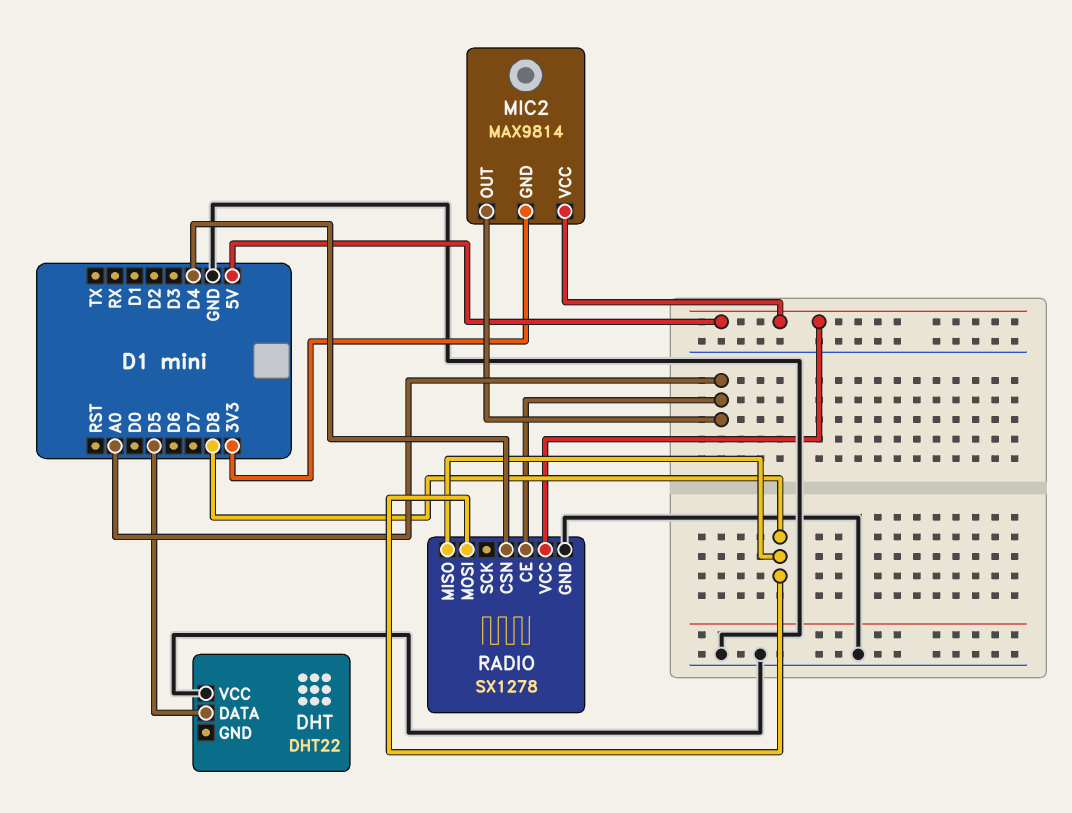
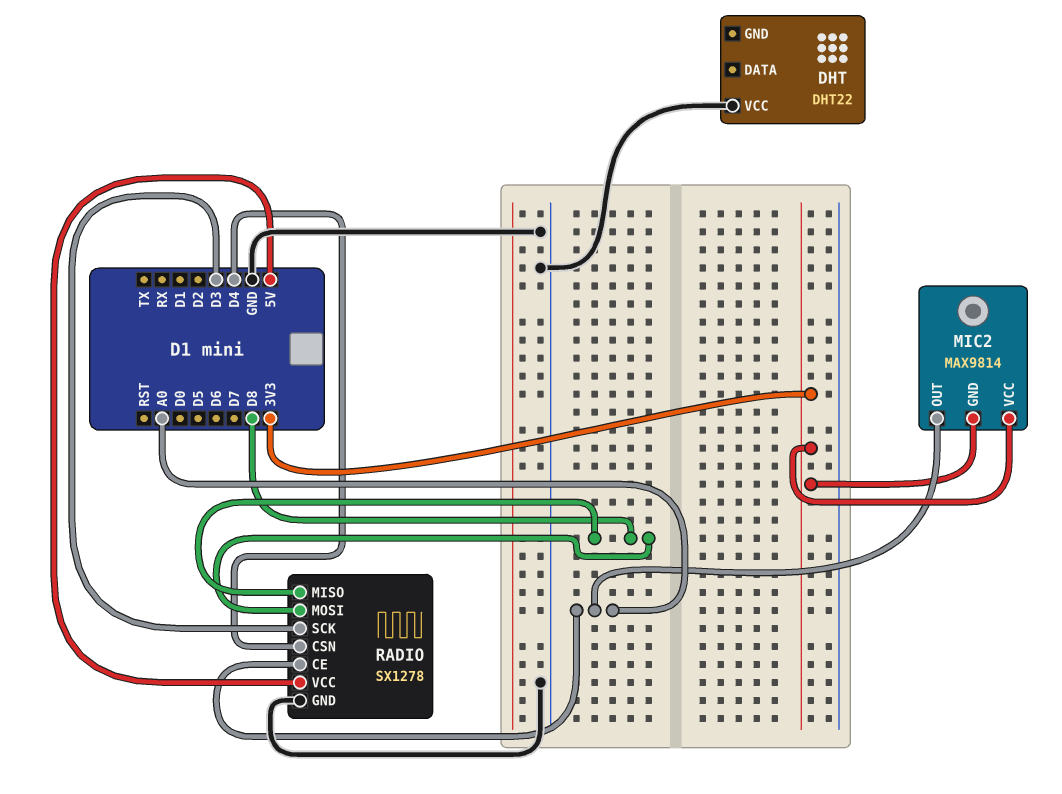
DHT pin DATA: D5 -> none
MIC2 pin VCC: 5V -> 3V3
RADIO pin SCK: none -> D3

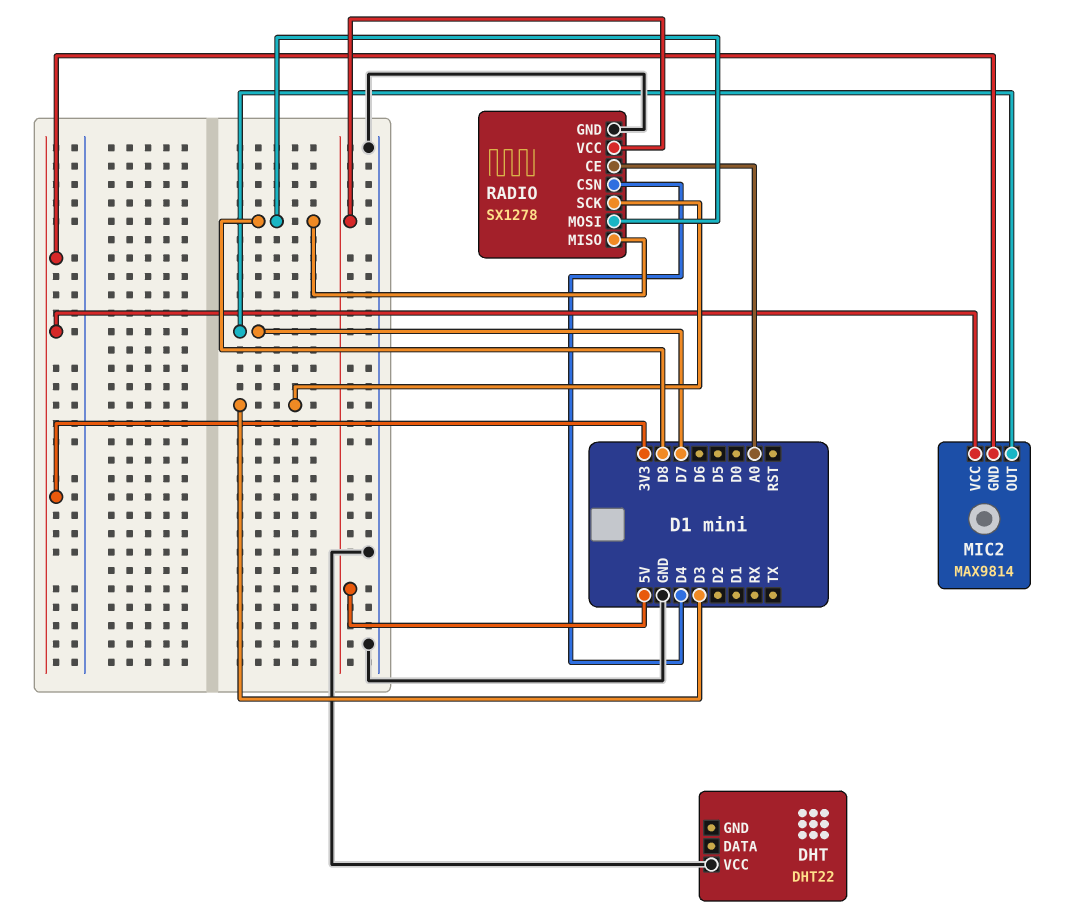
MIC2 pin OUT: A0 -> D7

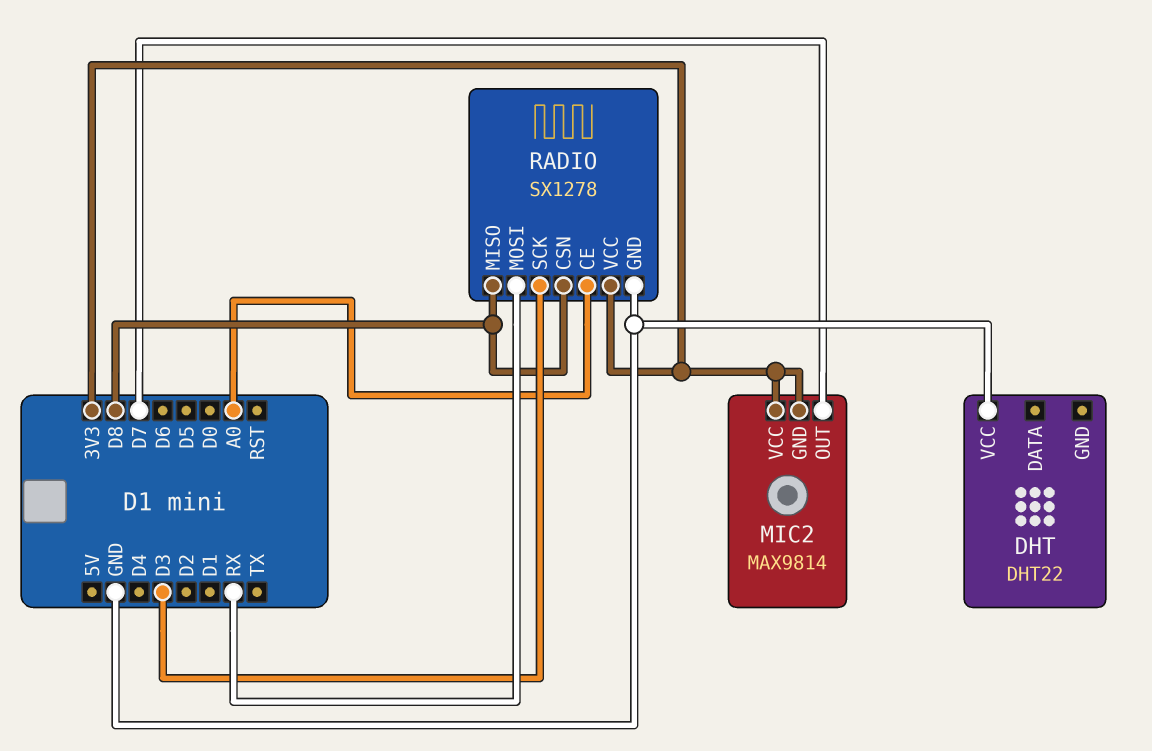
RADIO pin CSN: D4 -> D8
RADIO pin MOSI: D8 -> RX
RADIO pin VCC: 5V -> 3V3

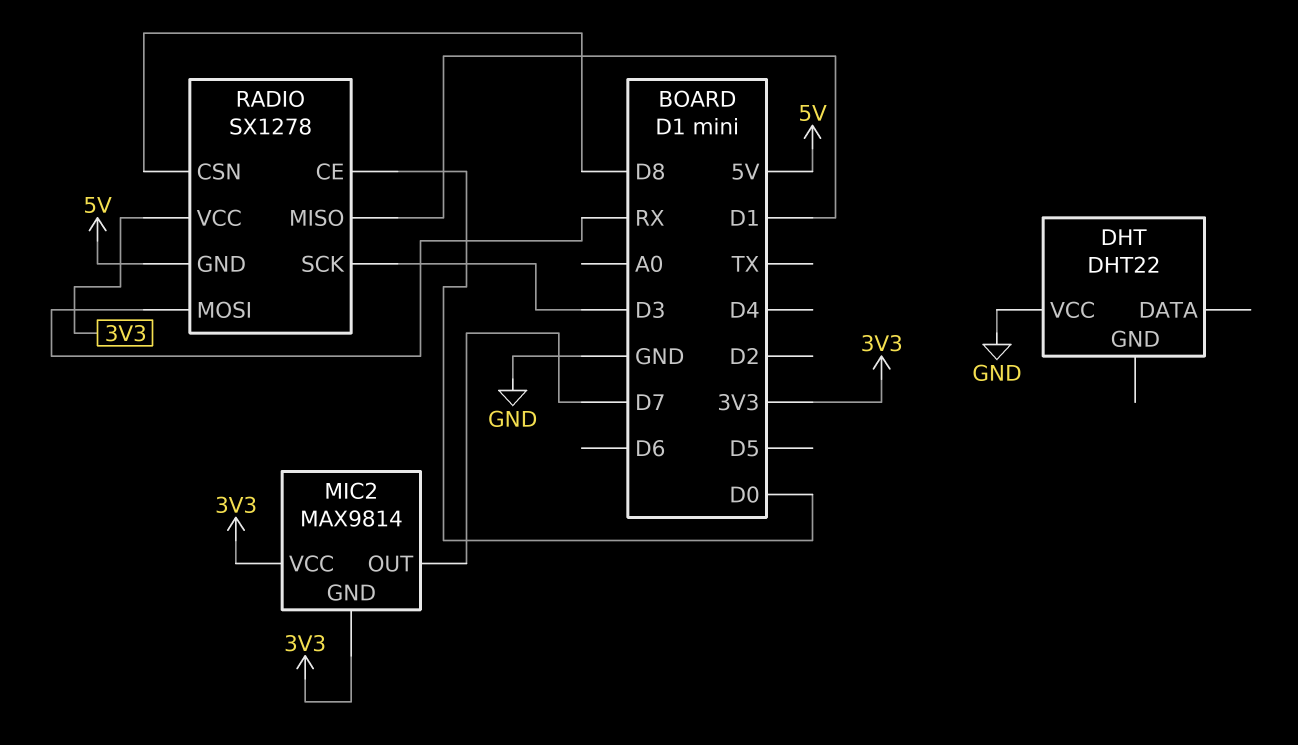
RADIO pin CE: A0 -> D0
RADIO pin GND: GND -> 5V
RADIO pin MISO: D8 -> D1

